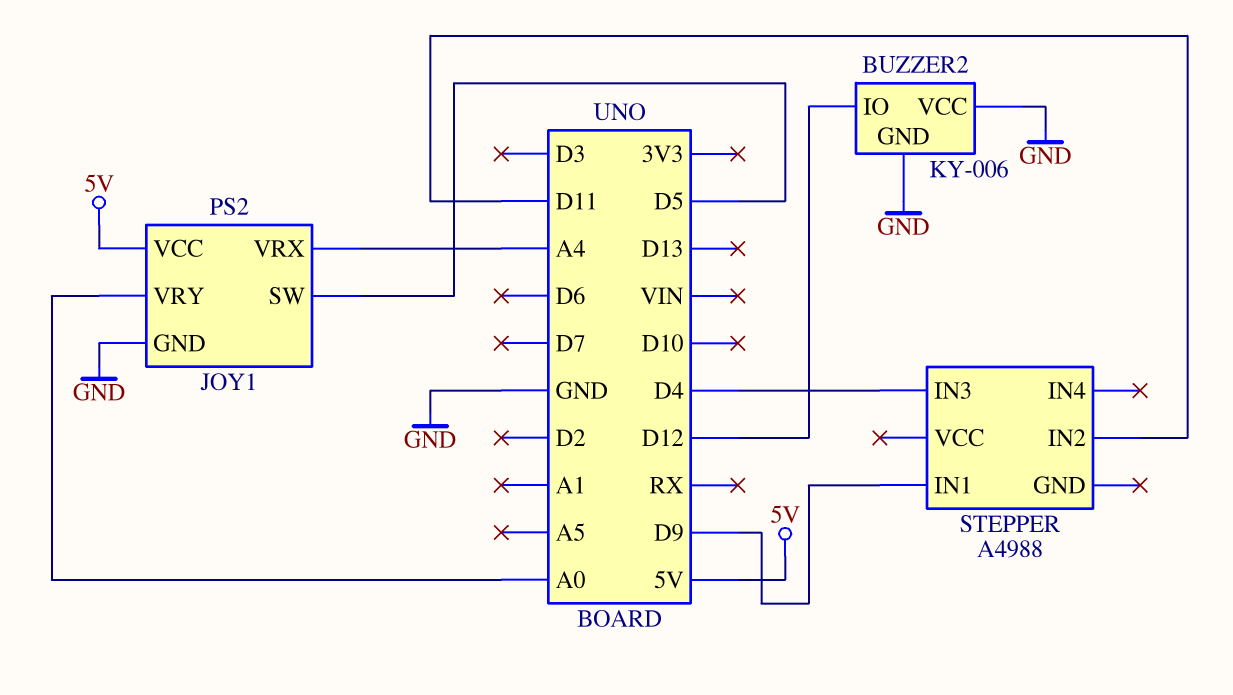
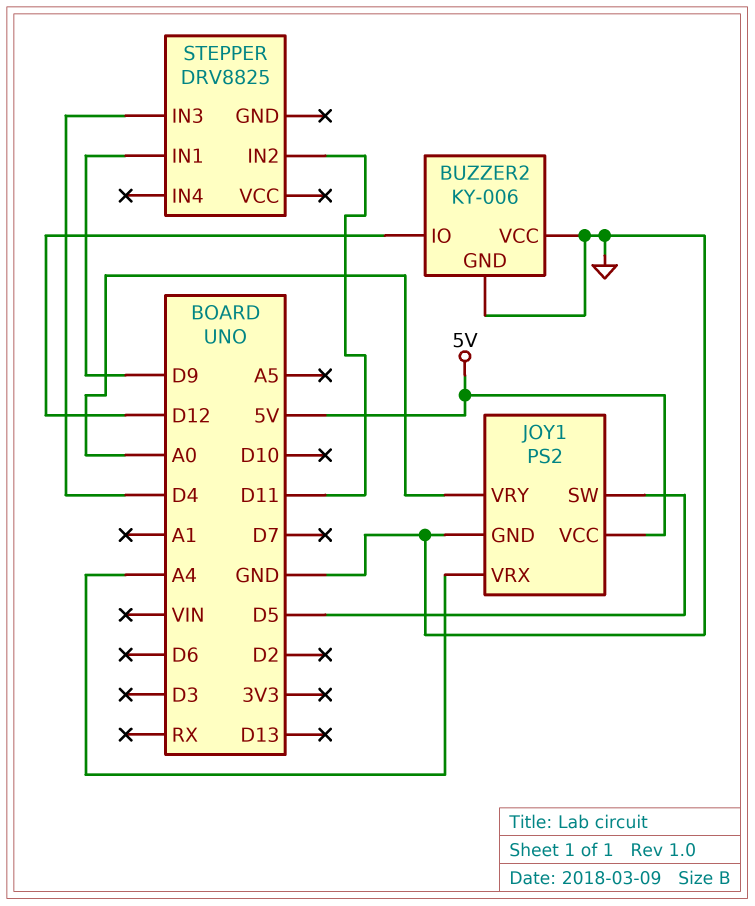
STEPPER: A4988 -> DRV8825

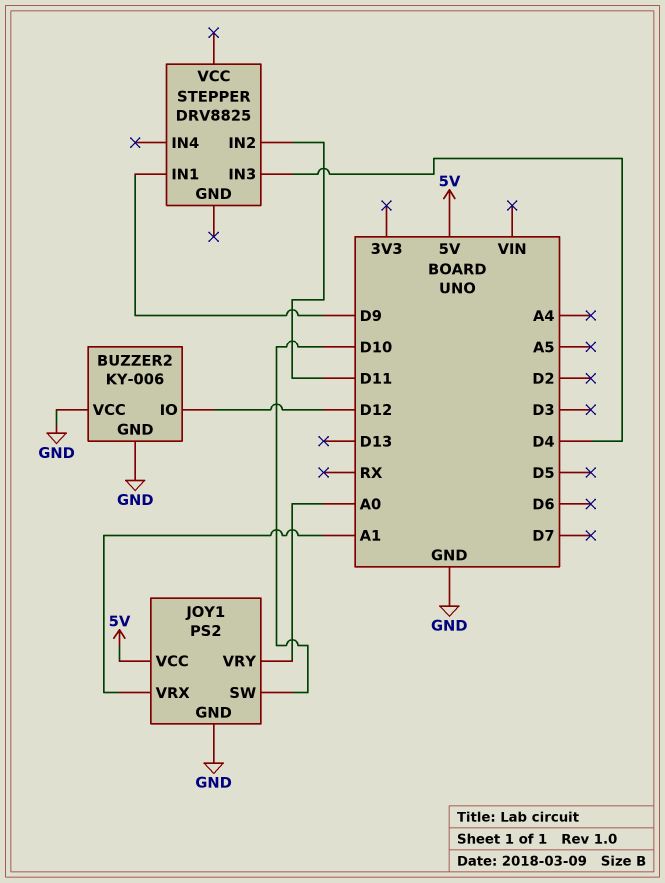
JOY1 pin SW: D5 -> D10
JOY1 pin VRX: A4 -> A1

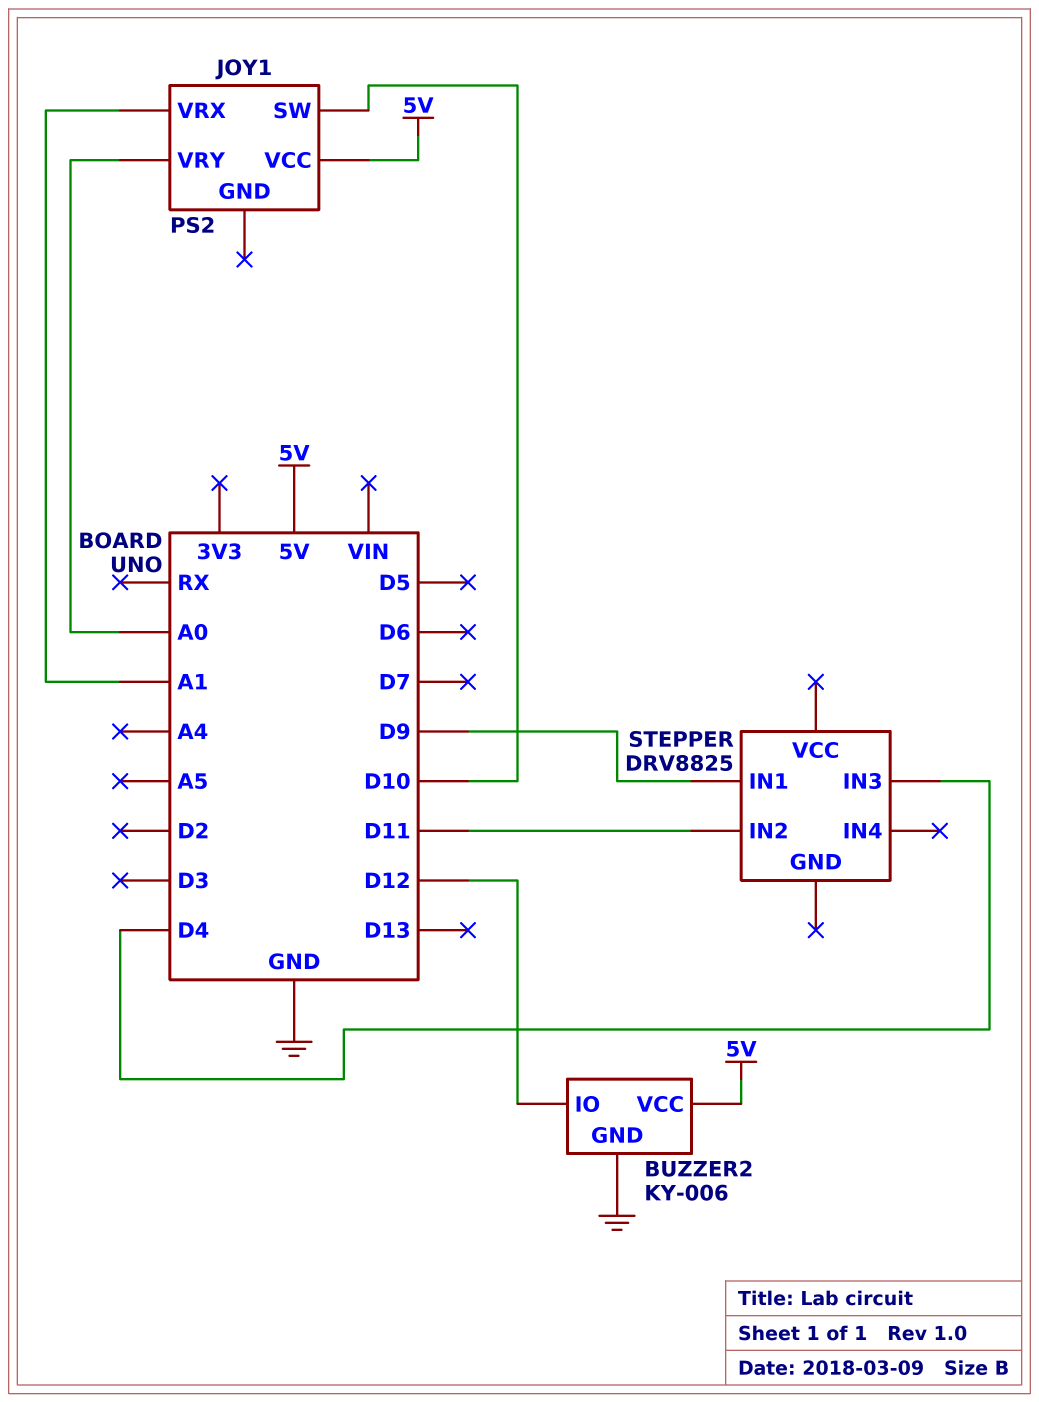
BUZZER2 pin VCC: GND -> 5V
JOY1 pin GND: GND -> none

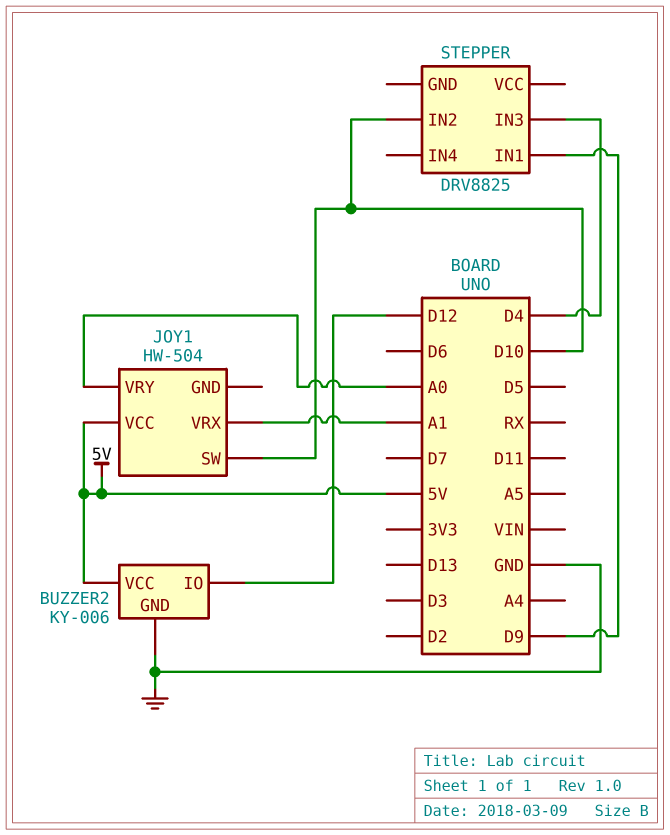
JOY1: PS2 -> HW-504
STEPPER pin IN2: D11 -> D10

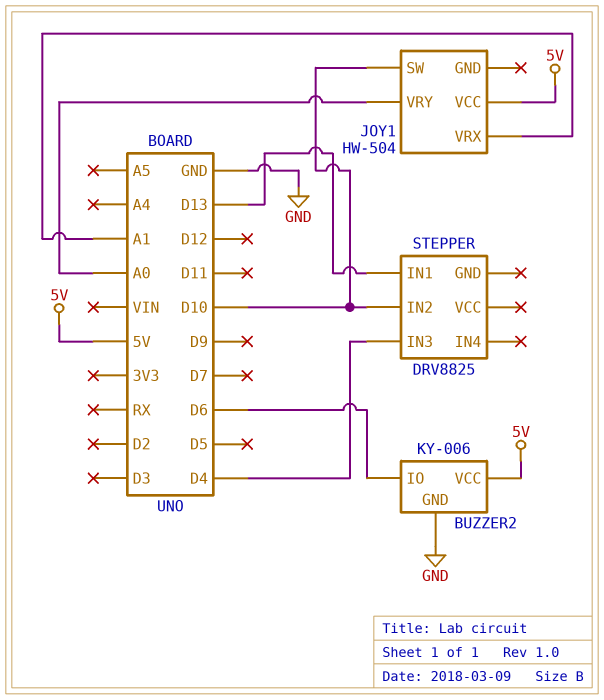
BUZZER2 pin IO: D12 -> D6
STEPPER pin IN1: D9 -> D13

